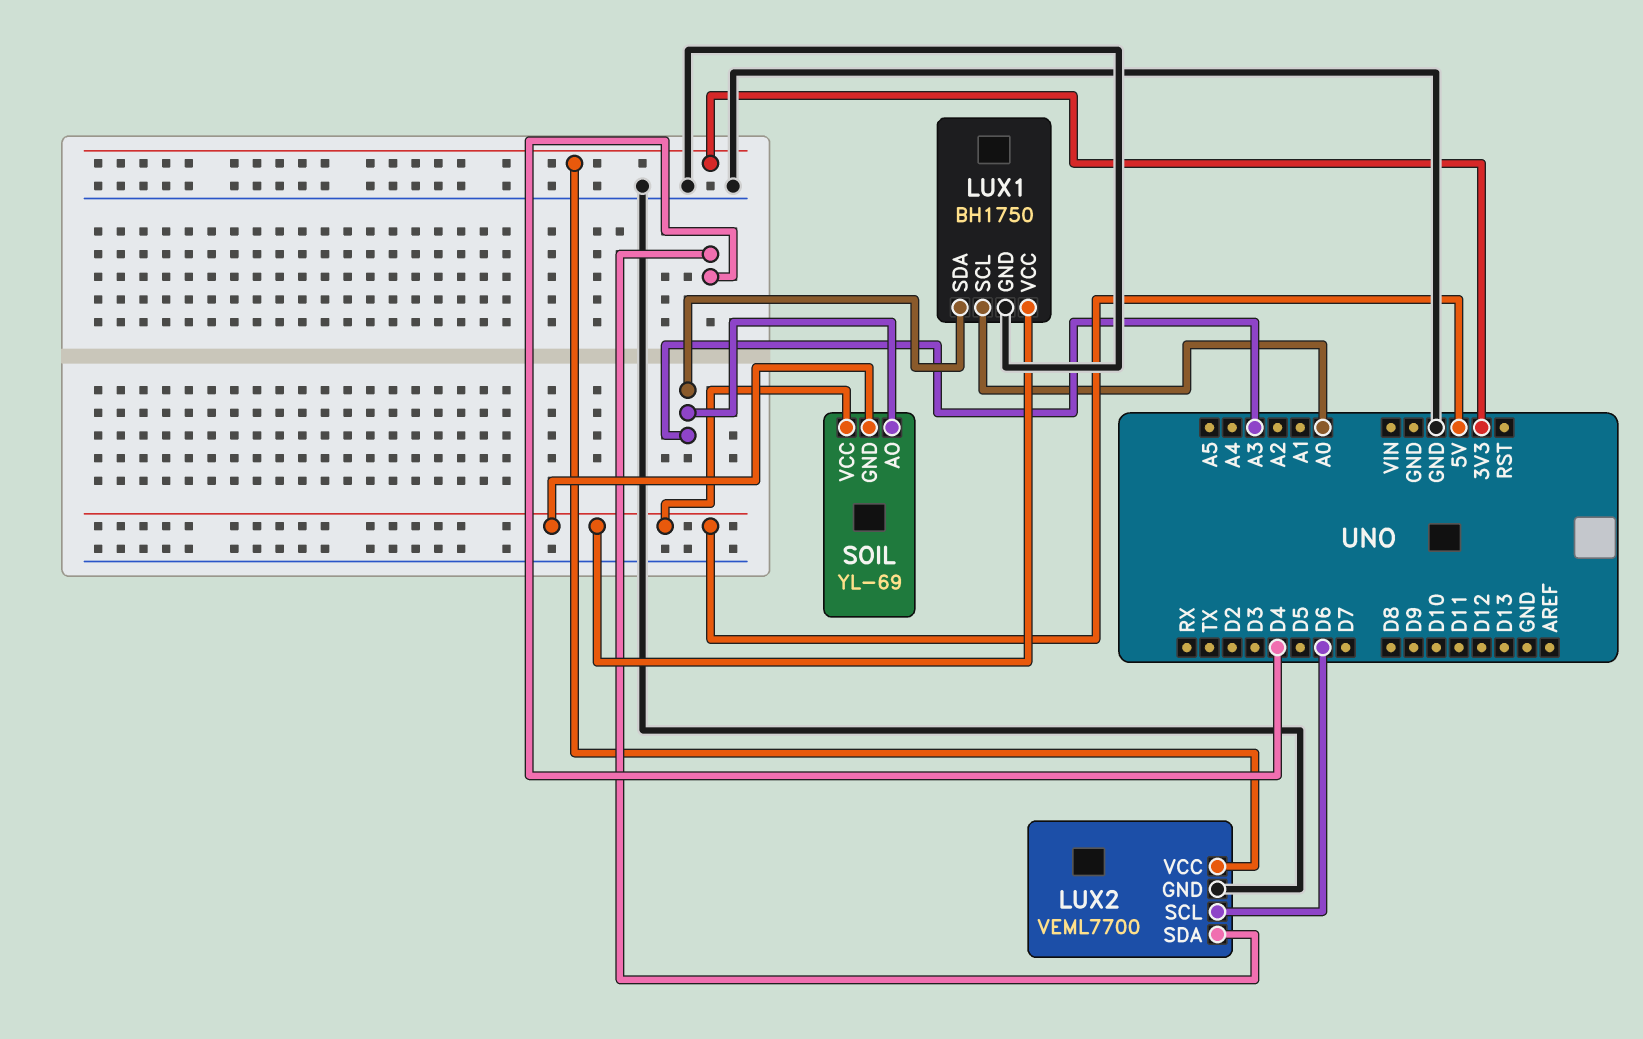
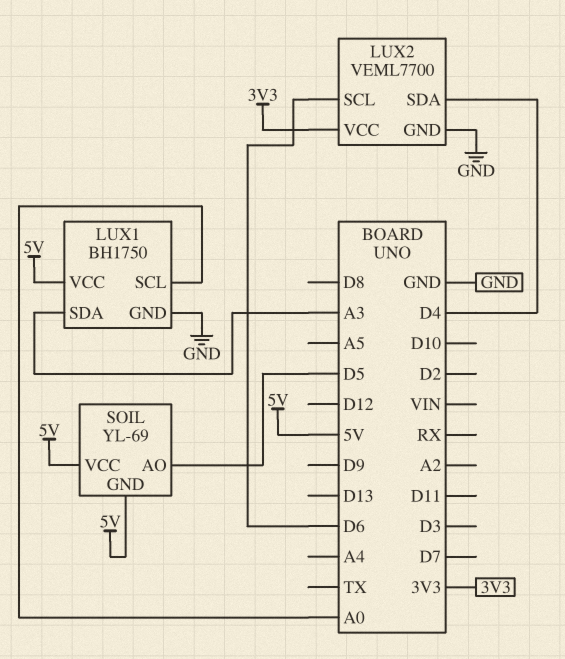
SOIL pin AO: A3 -> D5

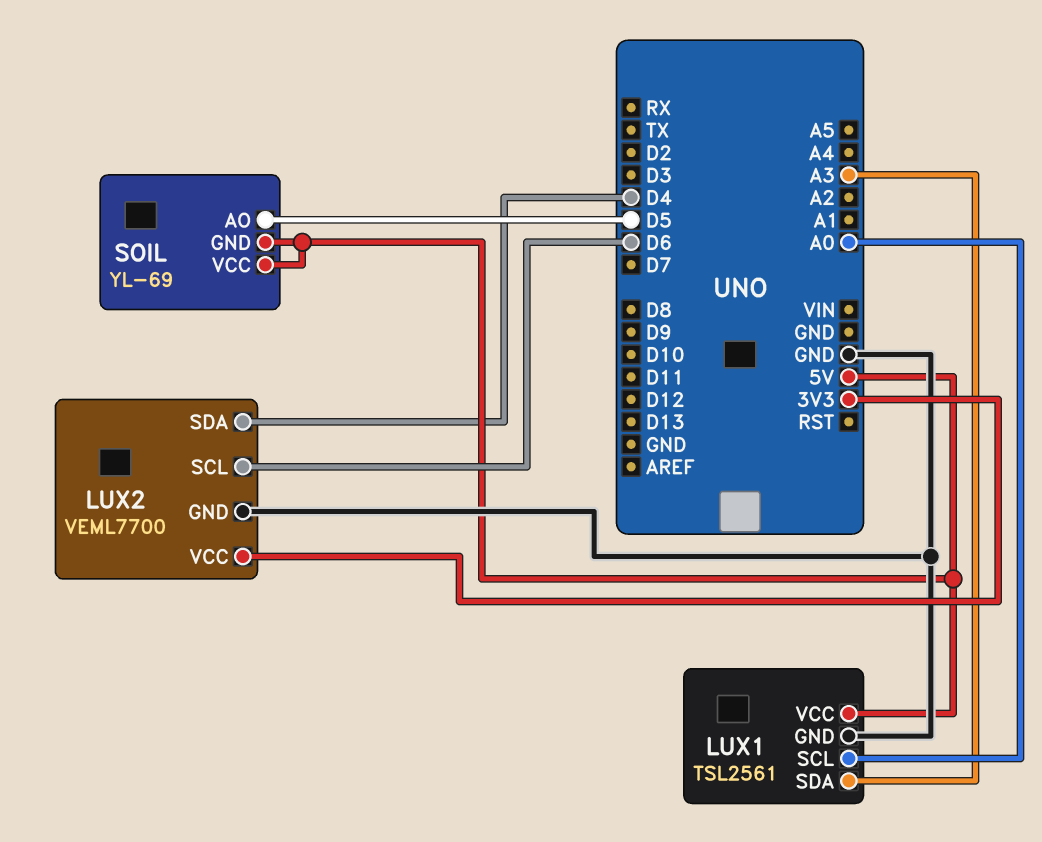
LUX1: BH1750 -> TSL2561

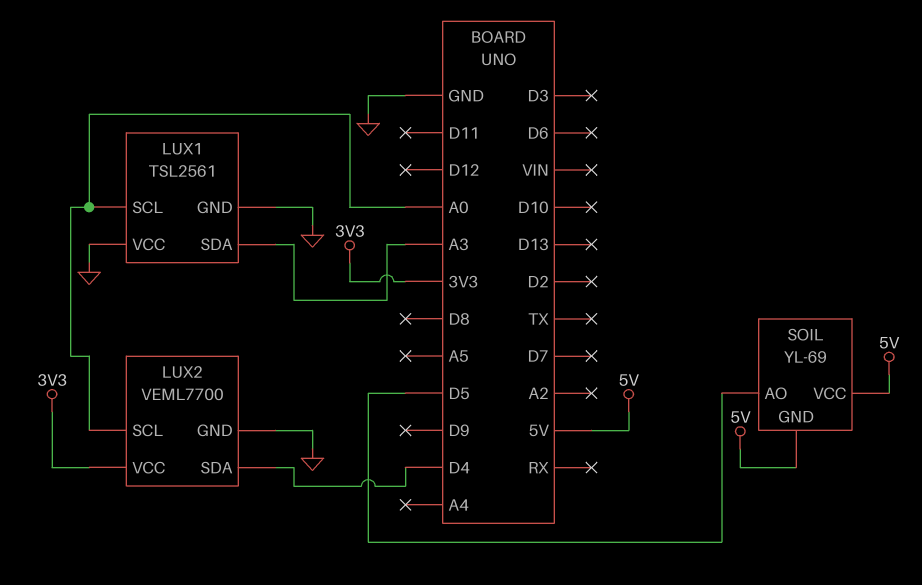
LUX1 pin VCC: 5V -> GND
LUX2 pin SCL: D6 -> A0

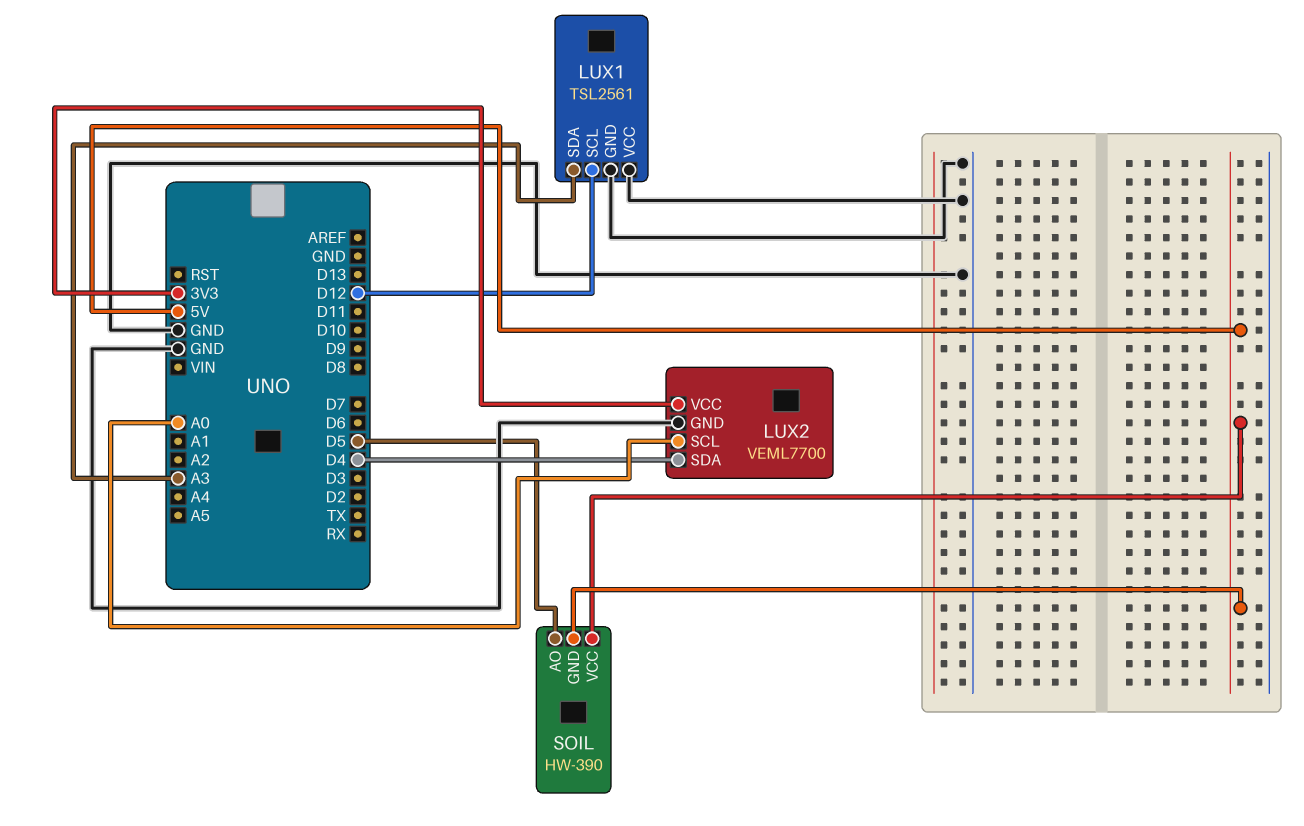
LUX1 pin SCL: A0 -> D12
SOIL: YL-69 -> HW-390

